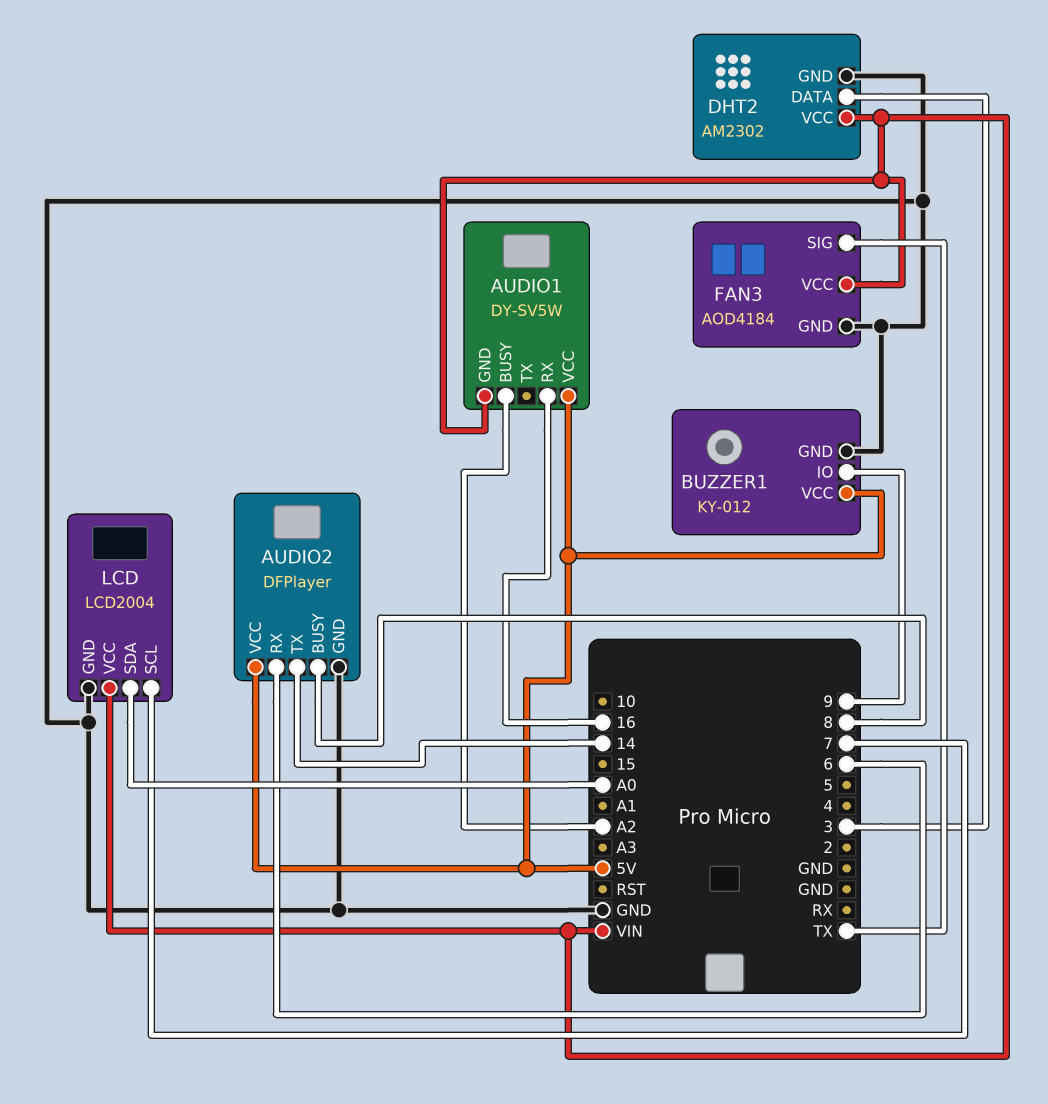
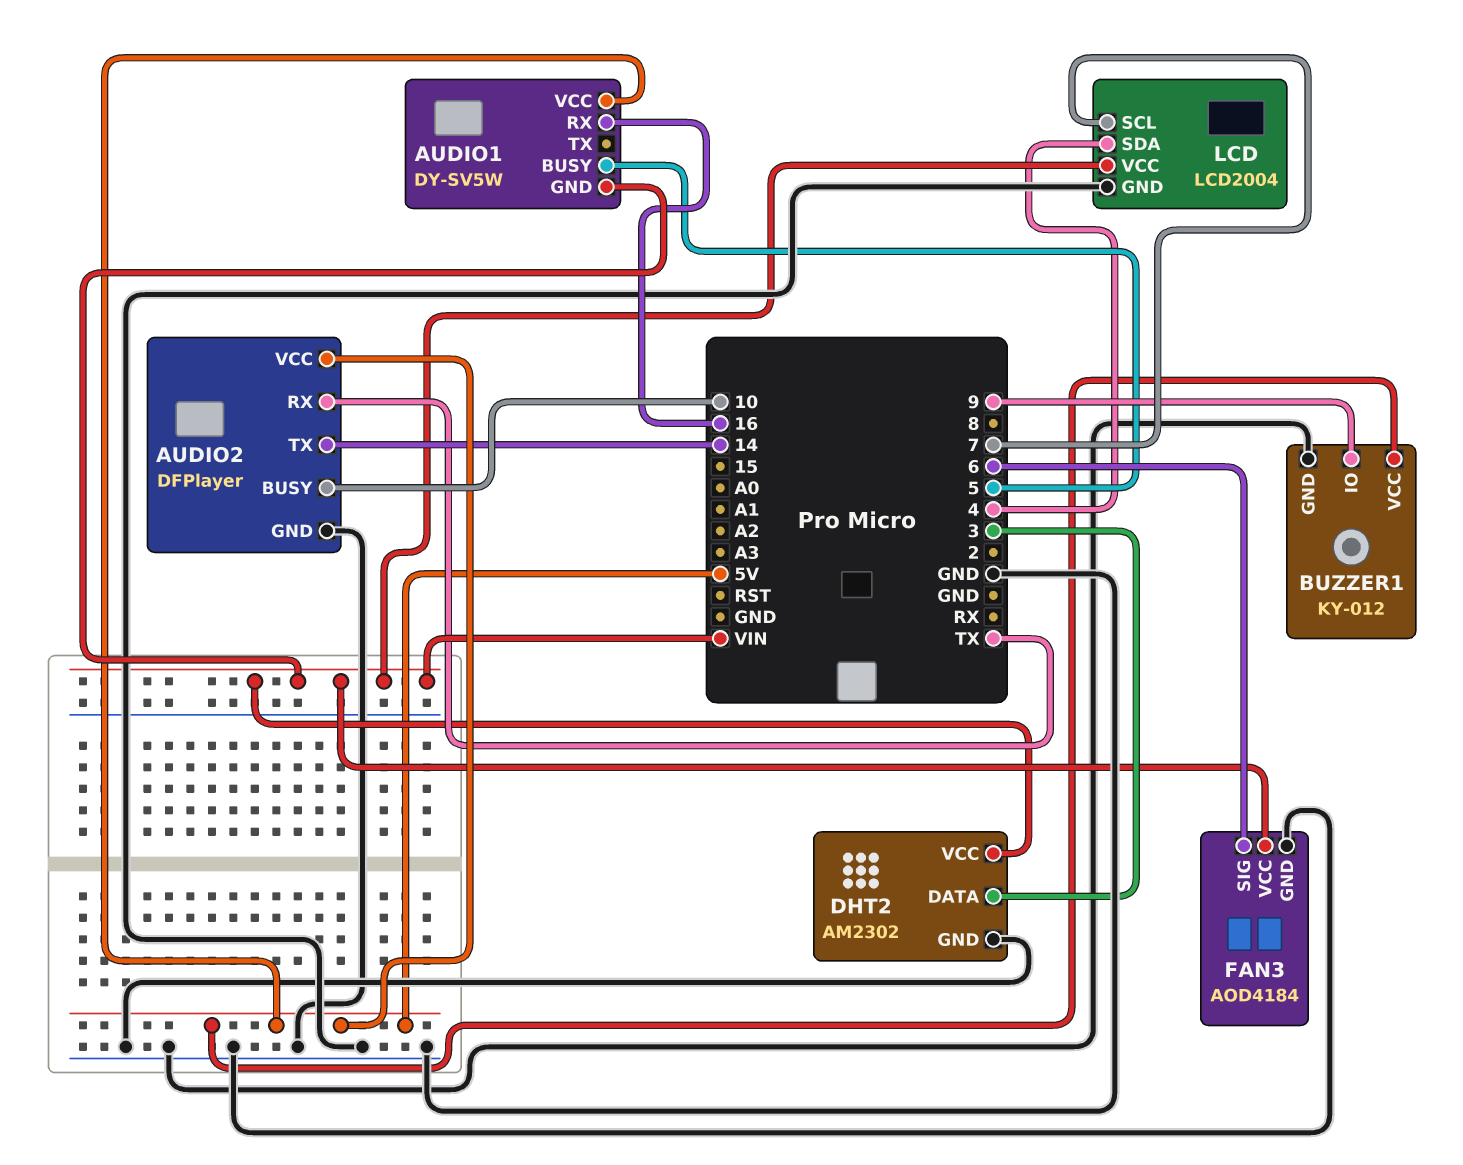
AUDIO1 pin BUSY: A2 -> 5
AUDIO2 pin BUSY: 8 -> 10
AUDIO2 pin RX: 6 -> TX
FAN3 pin SIG: TX -> 6
LCD pin SDA: A0 -> 4

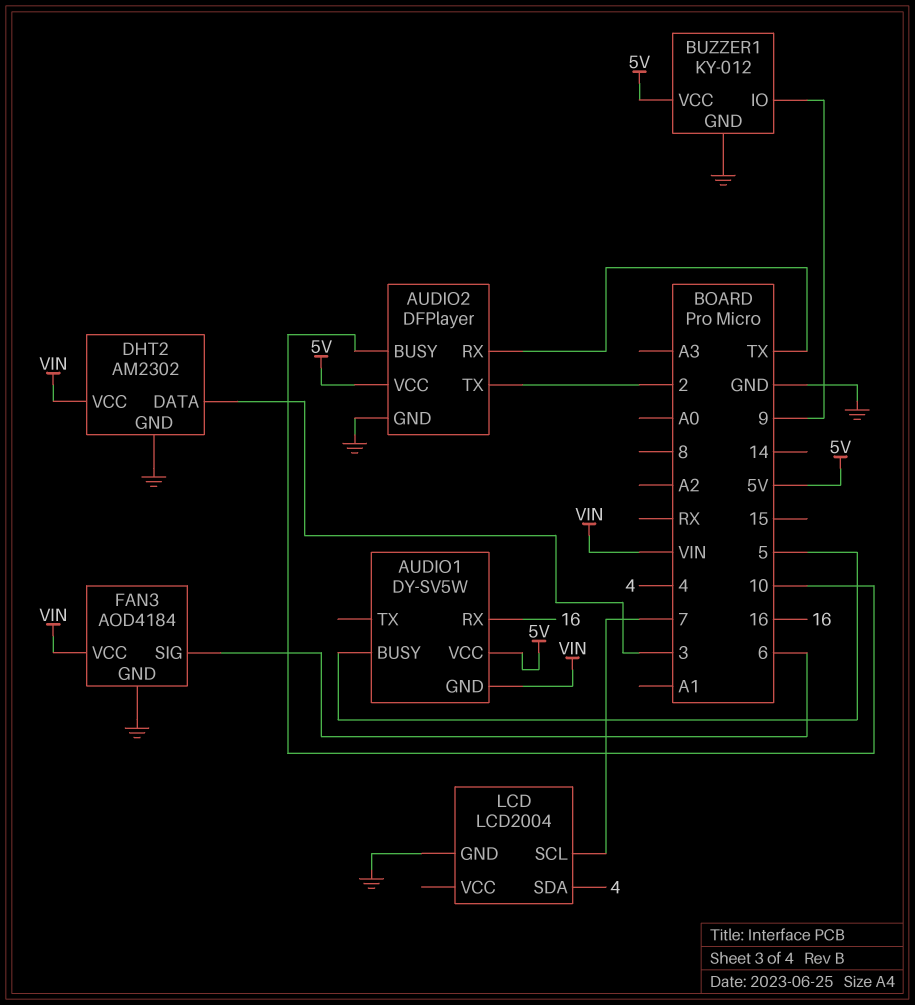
AUDIO2 pin TX: 14 -> 2
LCD pin VCC: VIN -> none

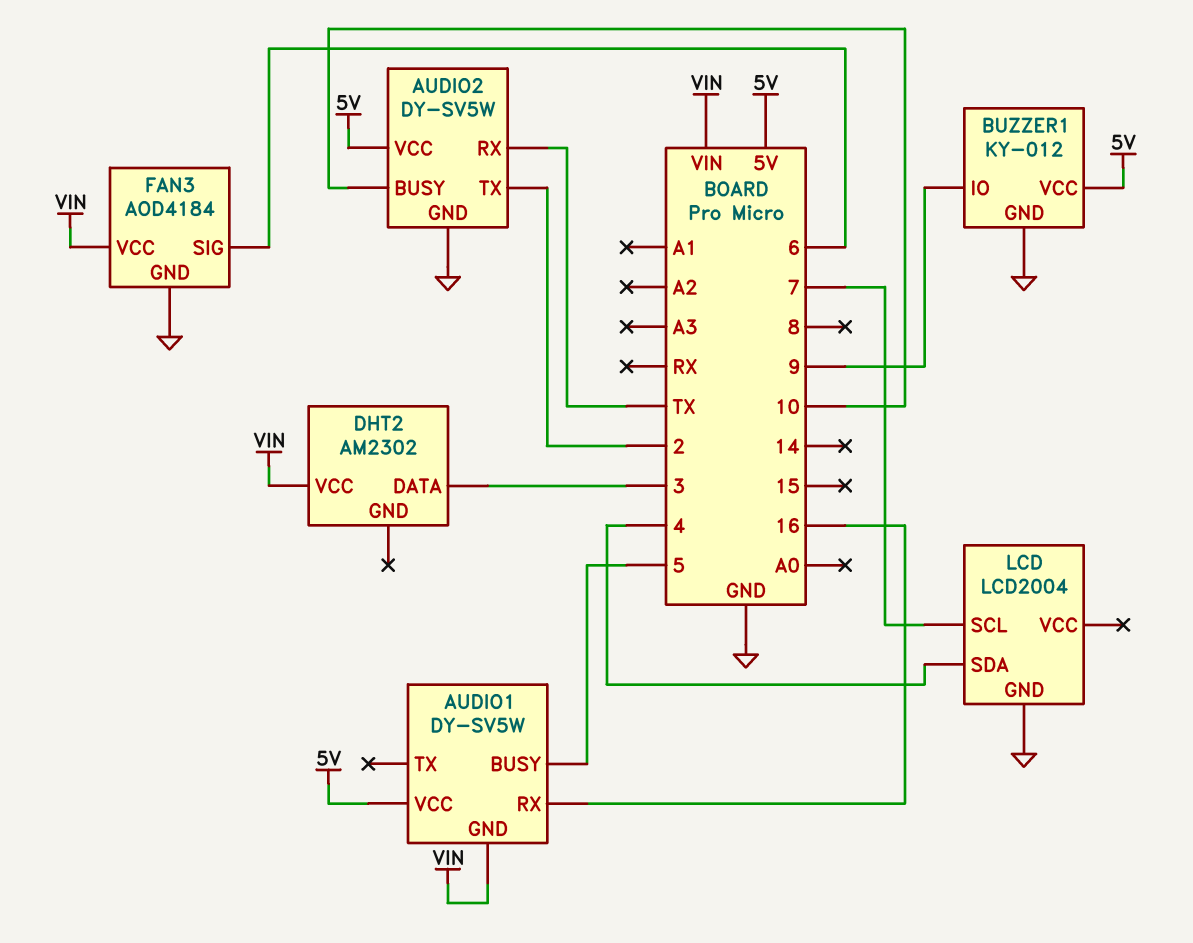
AUDIO2: DFPlayer -> DY-SV5W
DHT2 pin GND: GND -> none

